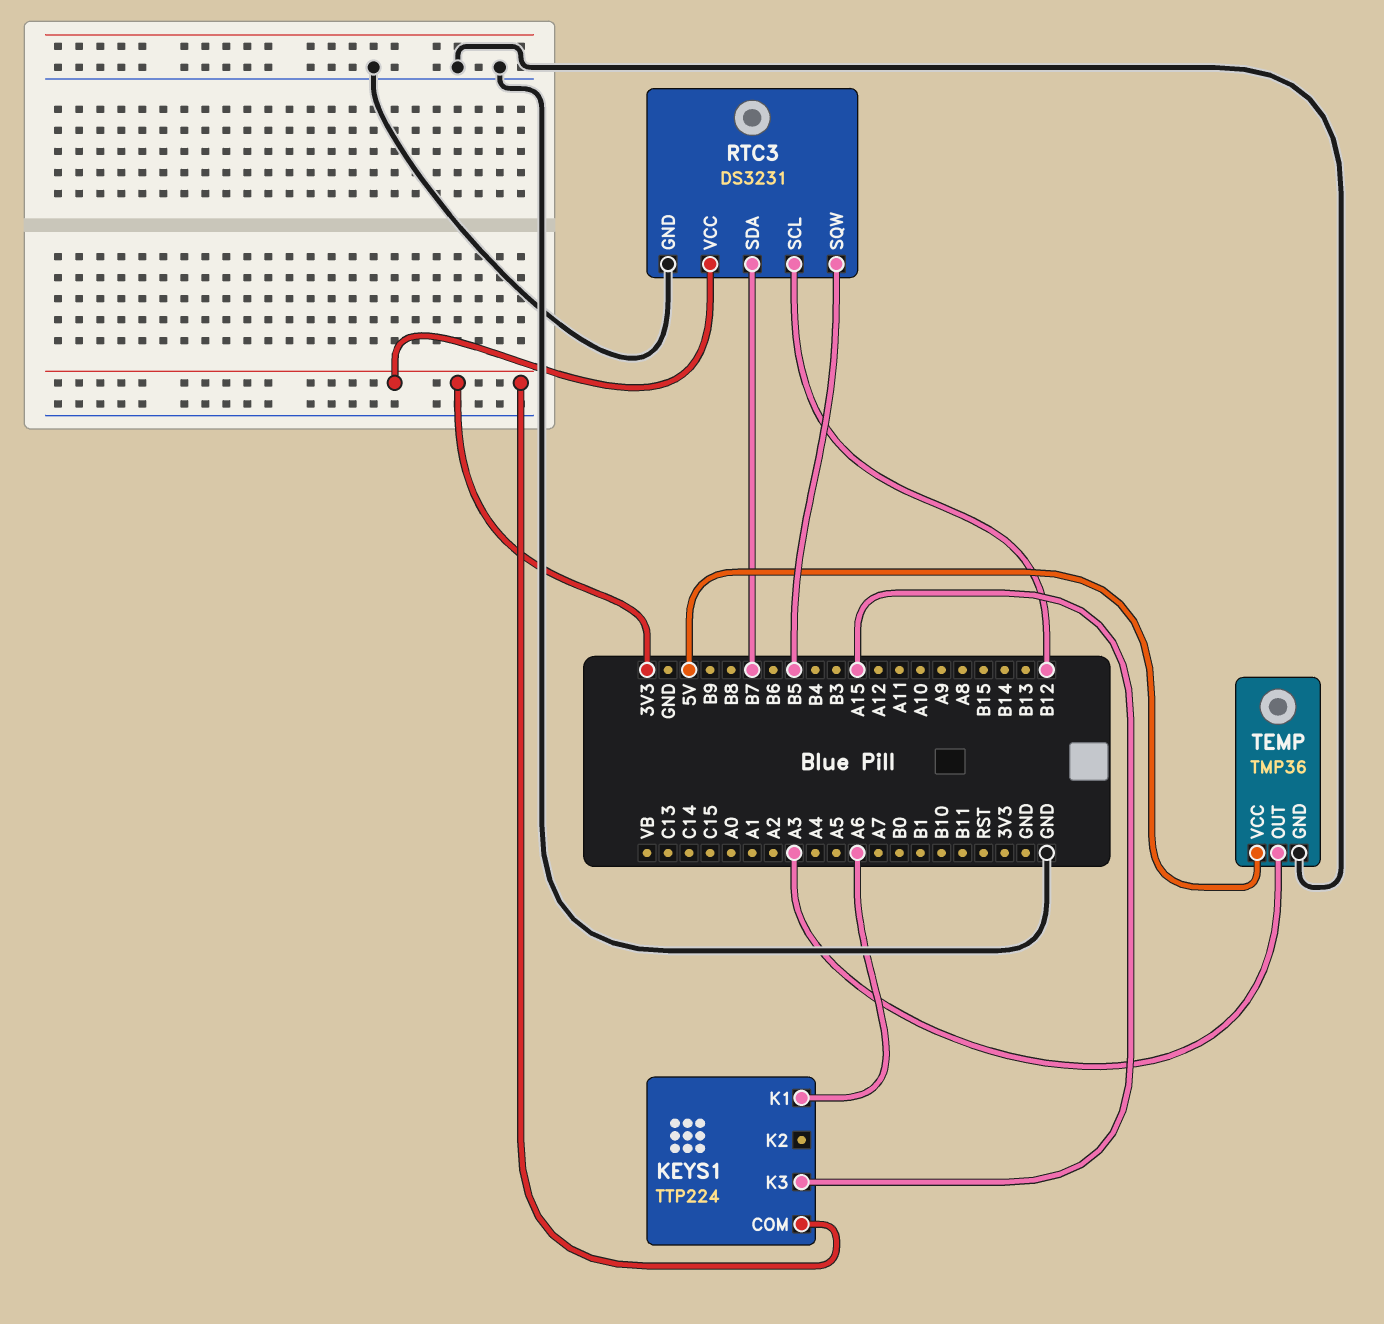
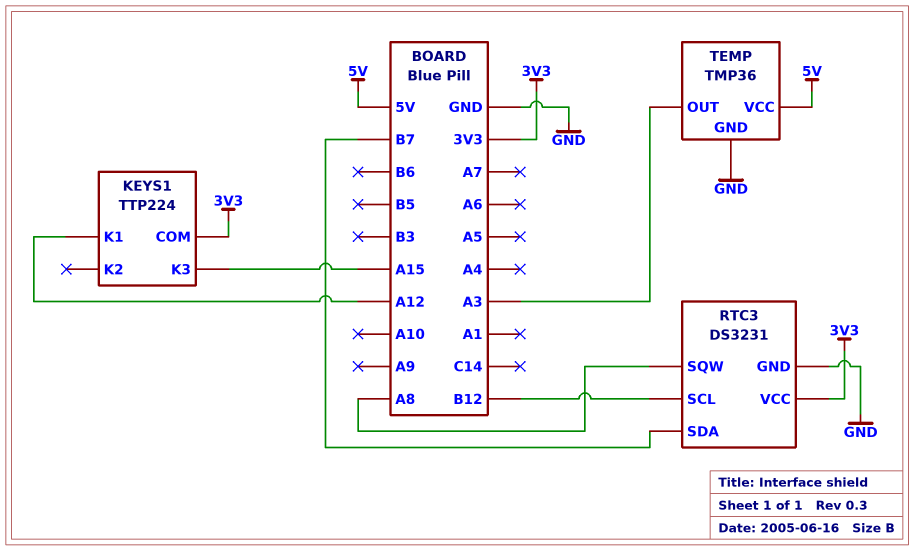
KEYS1 pin K1: A6 -> A12
RTC3 pin SQW: B5 -> A8

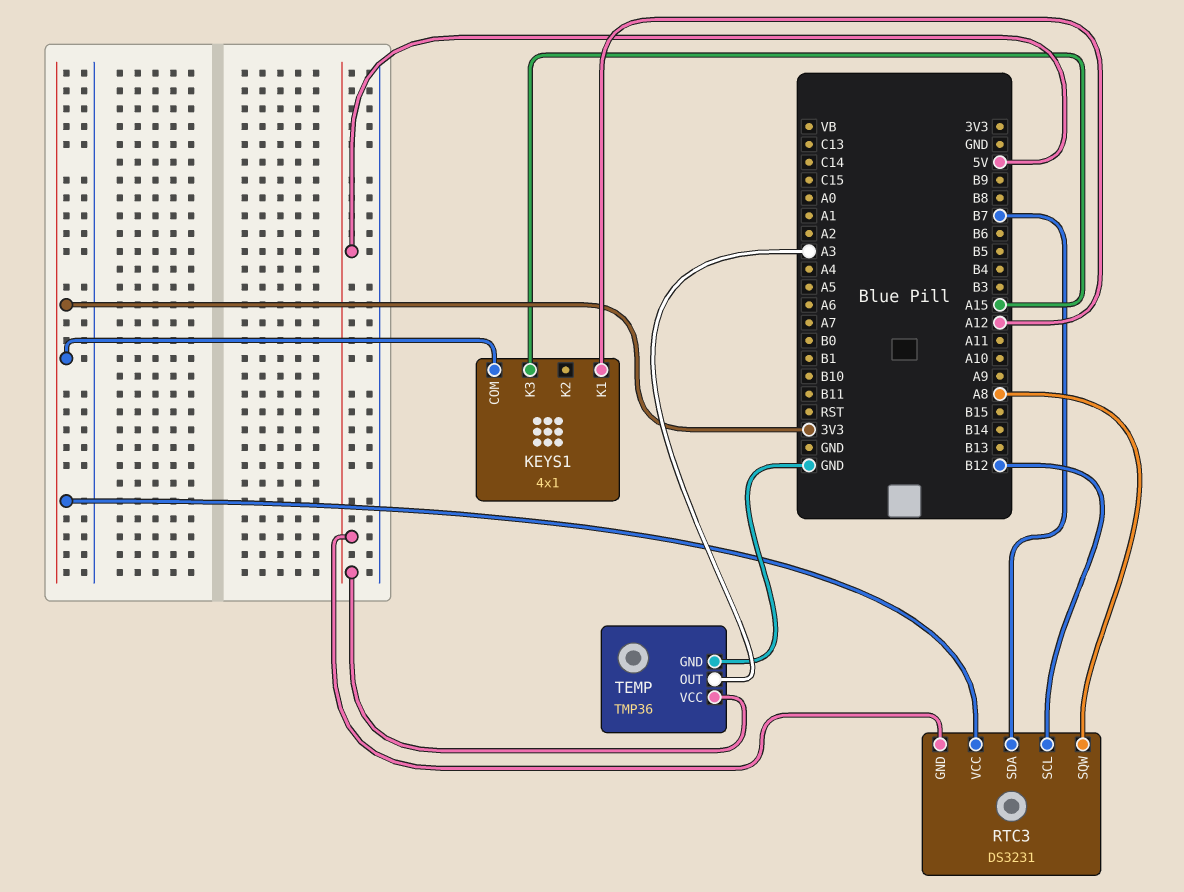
KEYS1: TTP224 -> 4x1
RTC3 pin GND: GND -> 5V

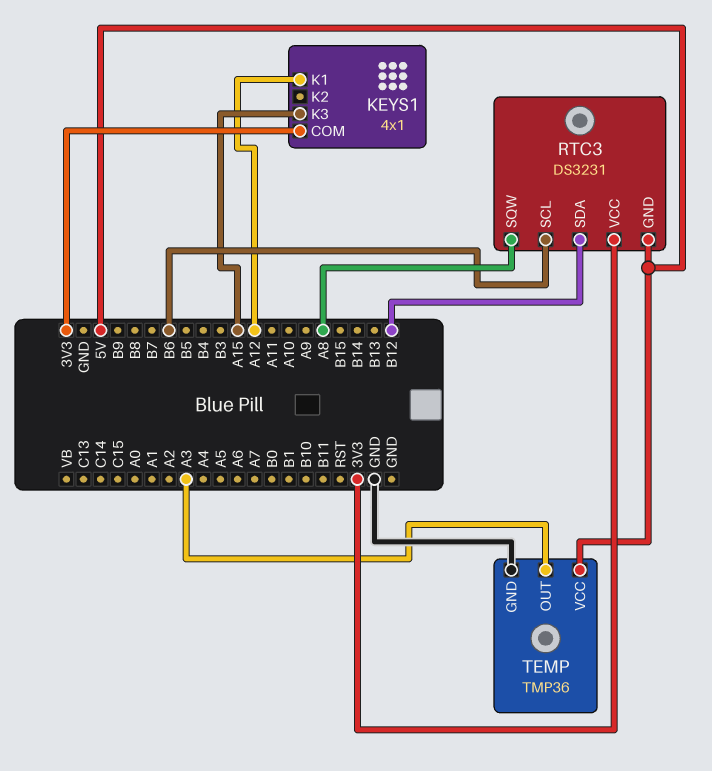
RTC3 pin SCL: B12 -> B6
RTC3 pin SDA: B7 -> B12

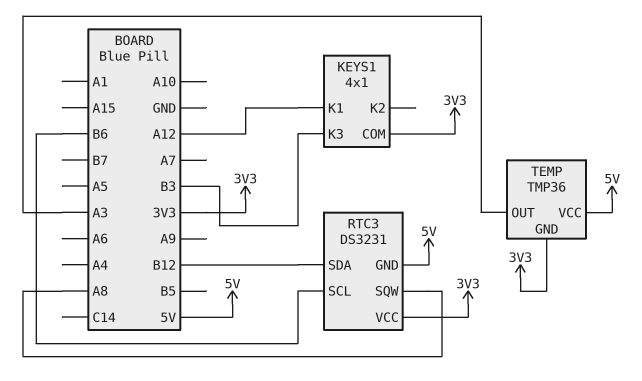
KEYS1 pin K3: A15 -> B3
TEMP pin GND: GND -> 3V3

